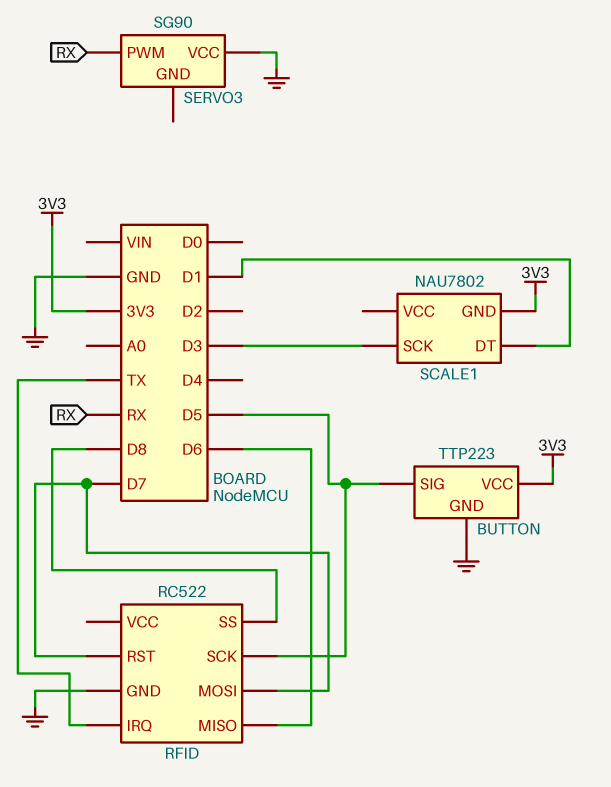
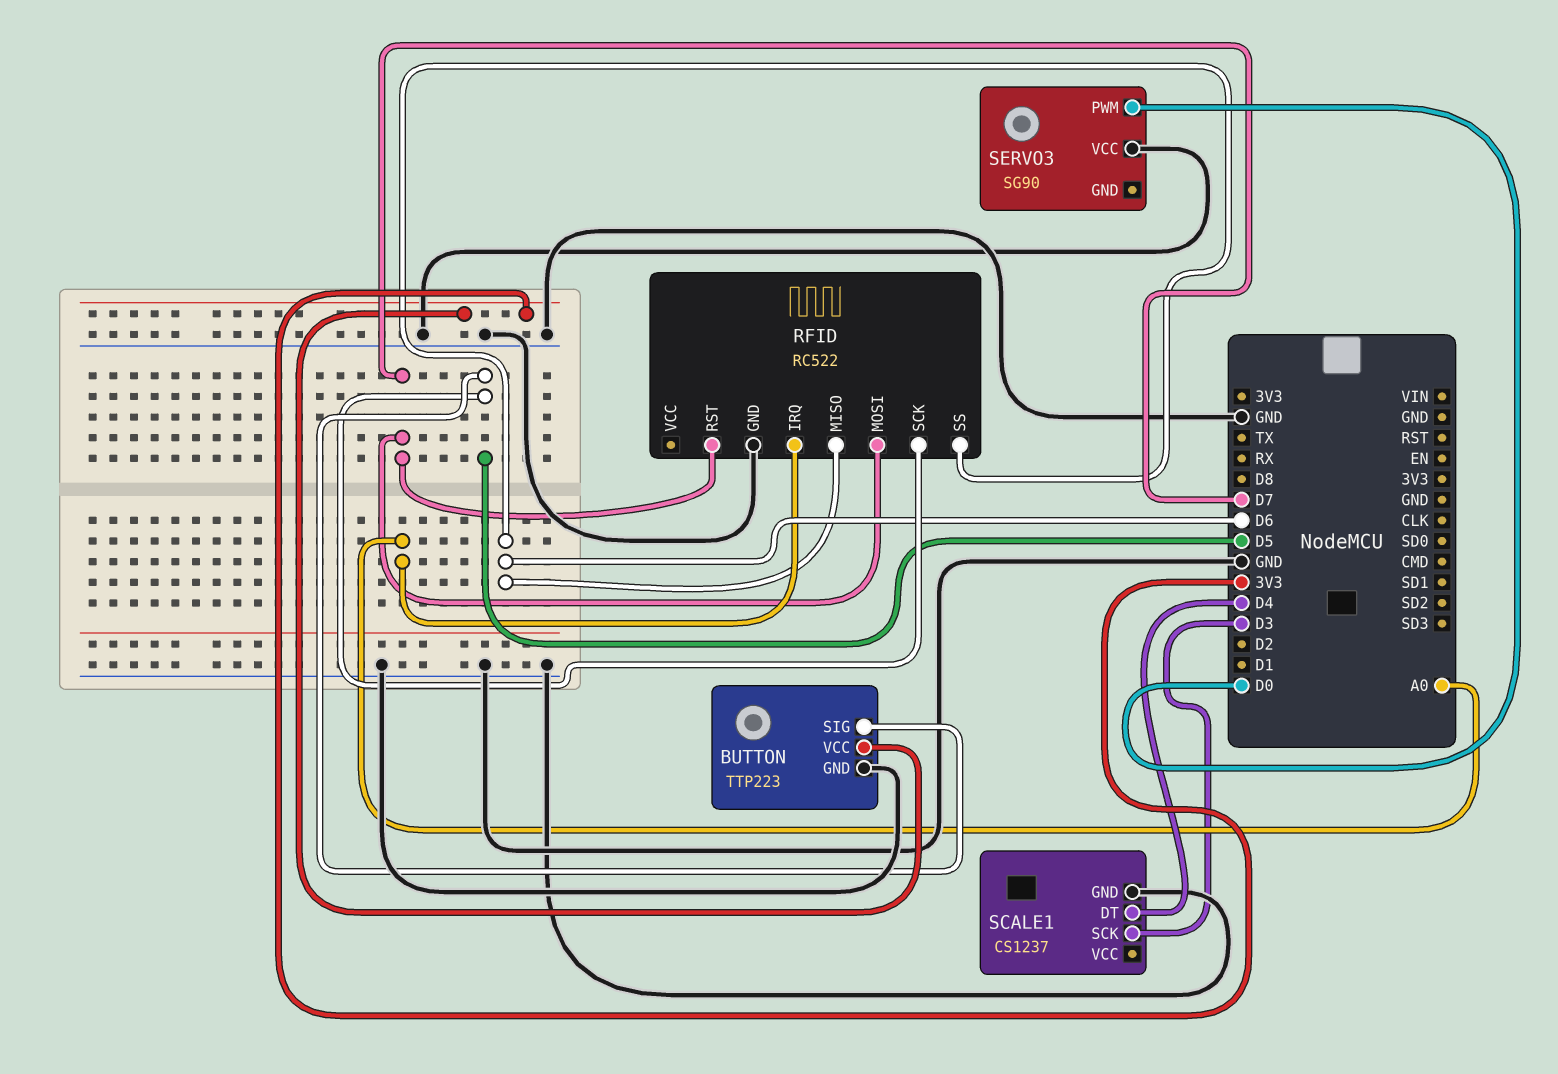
RFID pin IRQ: TX -> A0
RFID pin SS: D8 -> D6
SCALE1: NAU7802 -> CS1237
SCALE1 pin DT: D1 -> D4
SCALE1 pin GND: 3V3 -> GND
SERVO3 pin PWM: RX -> D0

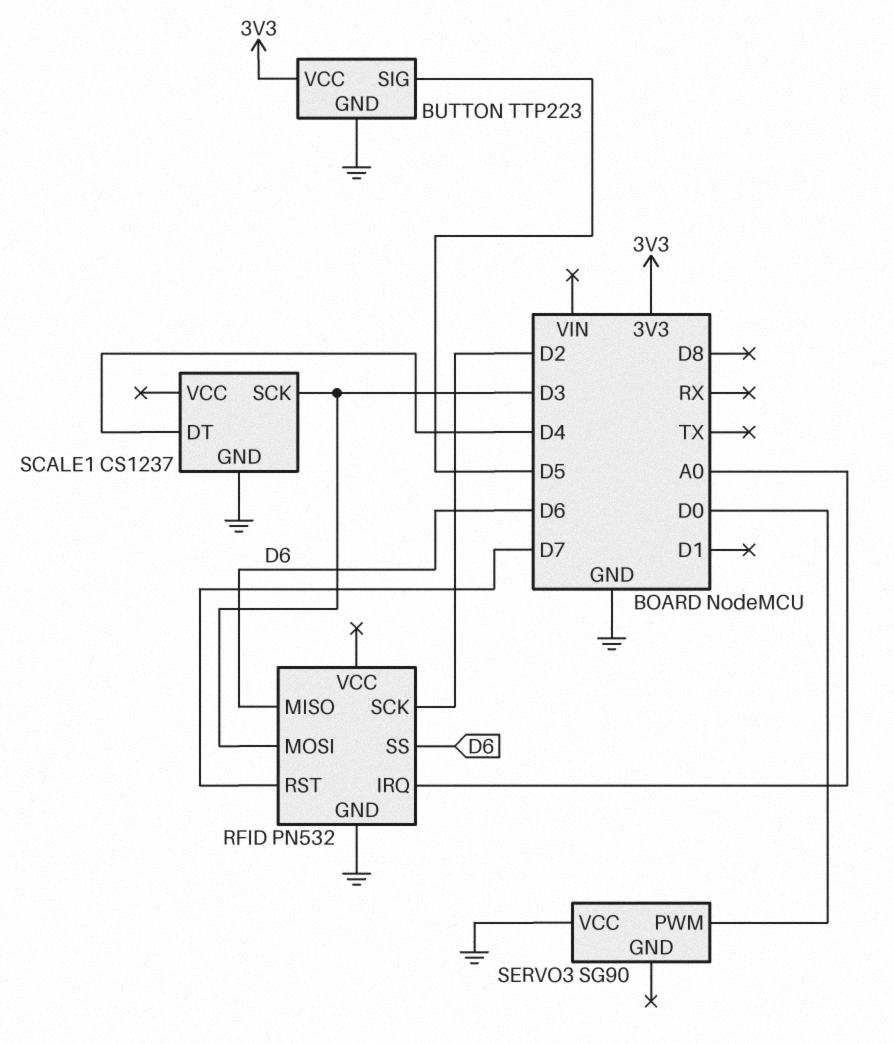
RFID: RC522 -> PN532
RFID pin MOSI: D7 -> D3
RFID pin SCK: D5 -> D2

